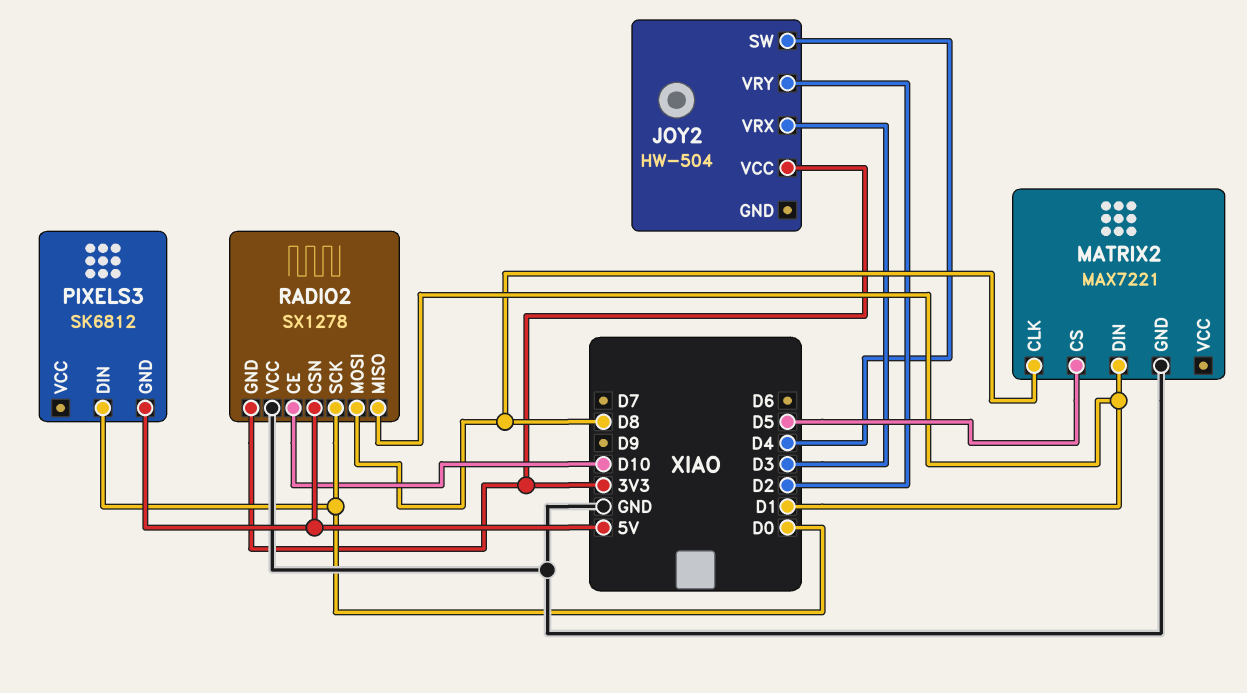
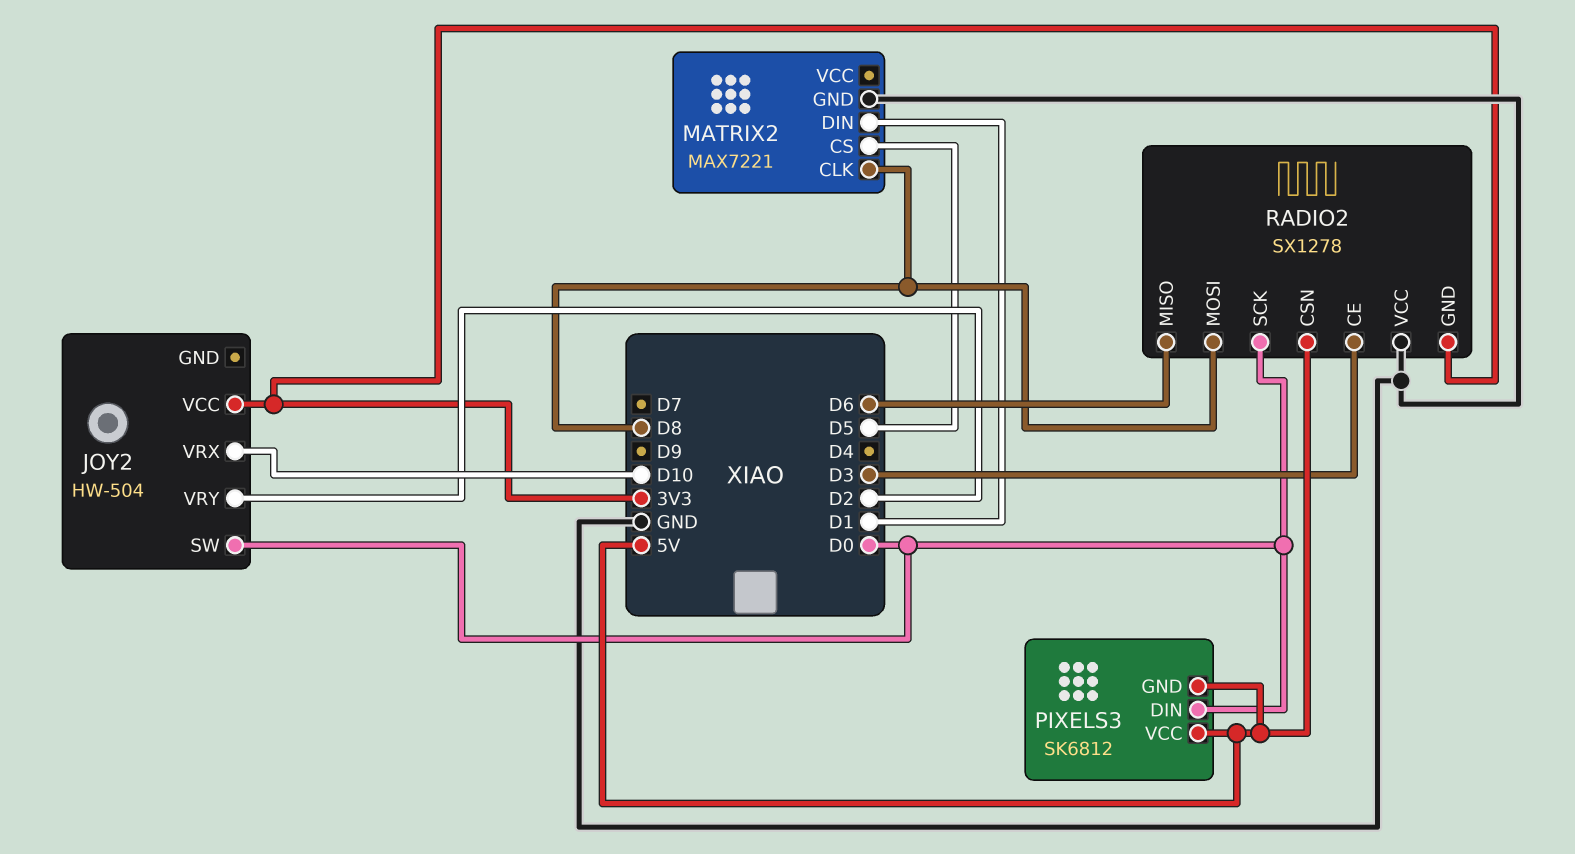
JOY2 pin SW: D4 -> D0
JOY2 pin VRX: D3 -> D10
PIXELS3 pin VCC: none -> 5V
RADIO2 pin CE: D10 -> D3
RADIO2 pin MISO: D1 -> D6

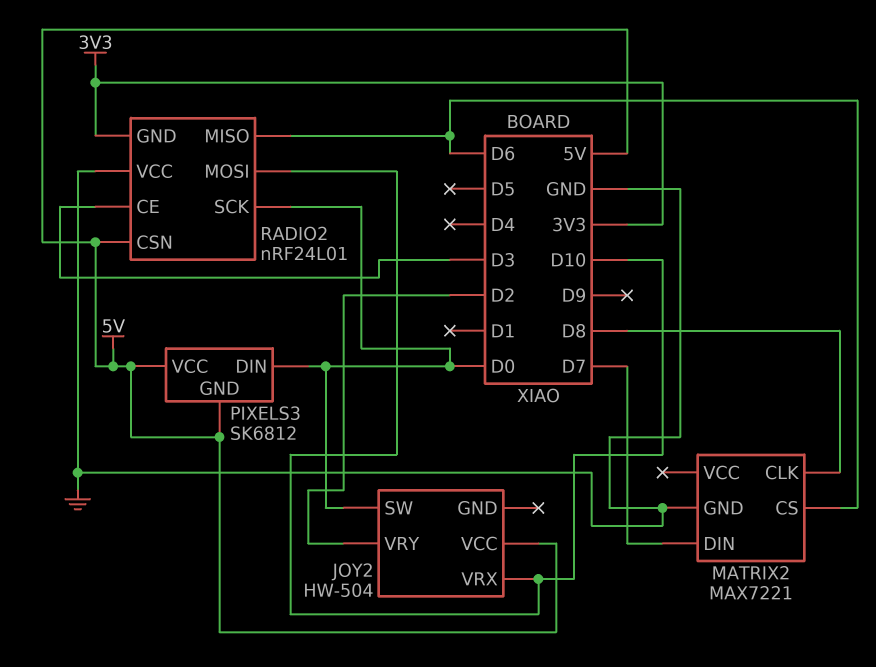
JOY2 pin VCC: 3V3 -> 5V
MATRIX2 pin CS: D5 -> D6
MATRIX2 pin DIN: D1 -> D7
RADIO2: SX1278 -> nRF24L01
RADIO2 pin MOSI: D8 -> D10

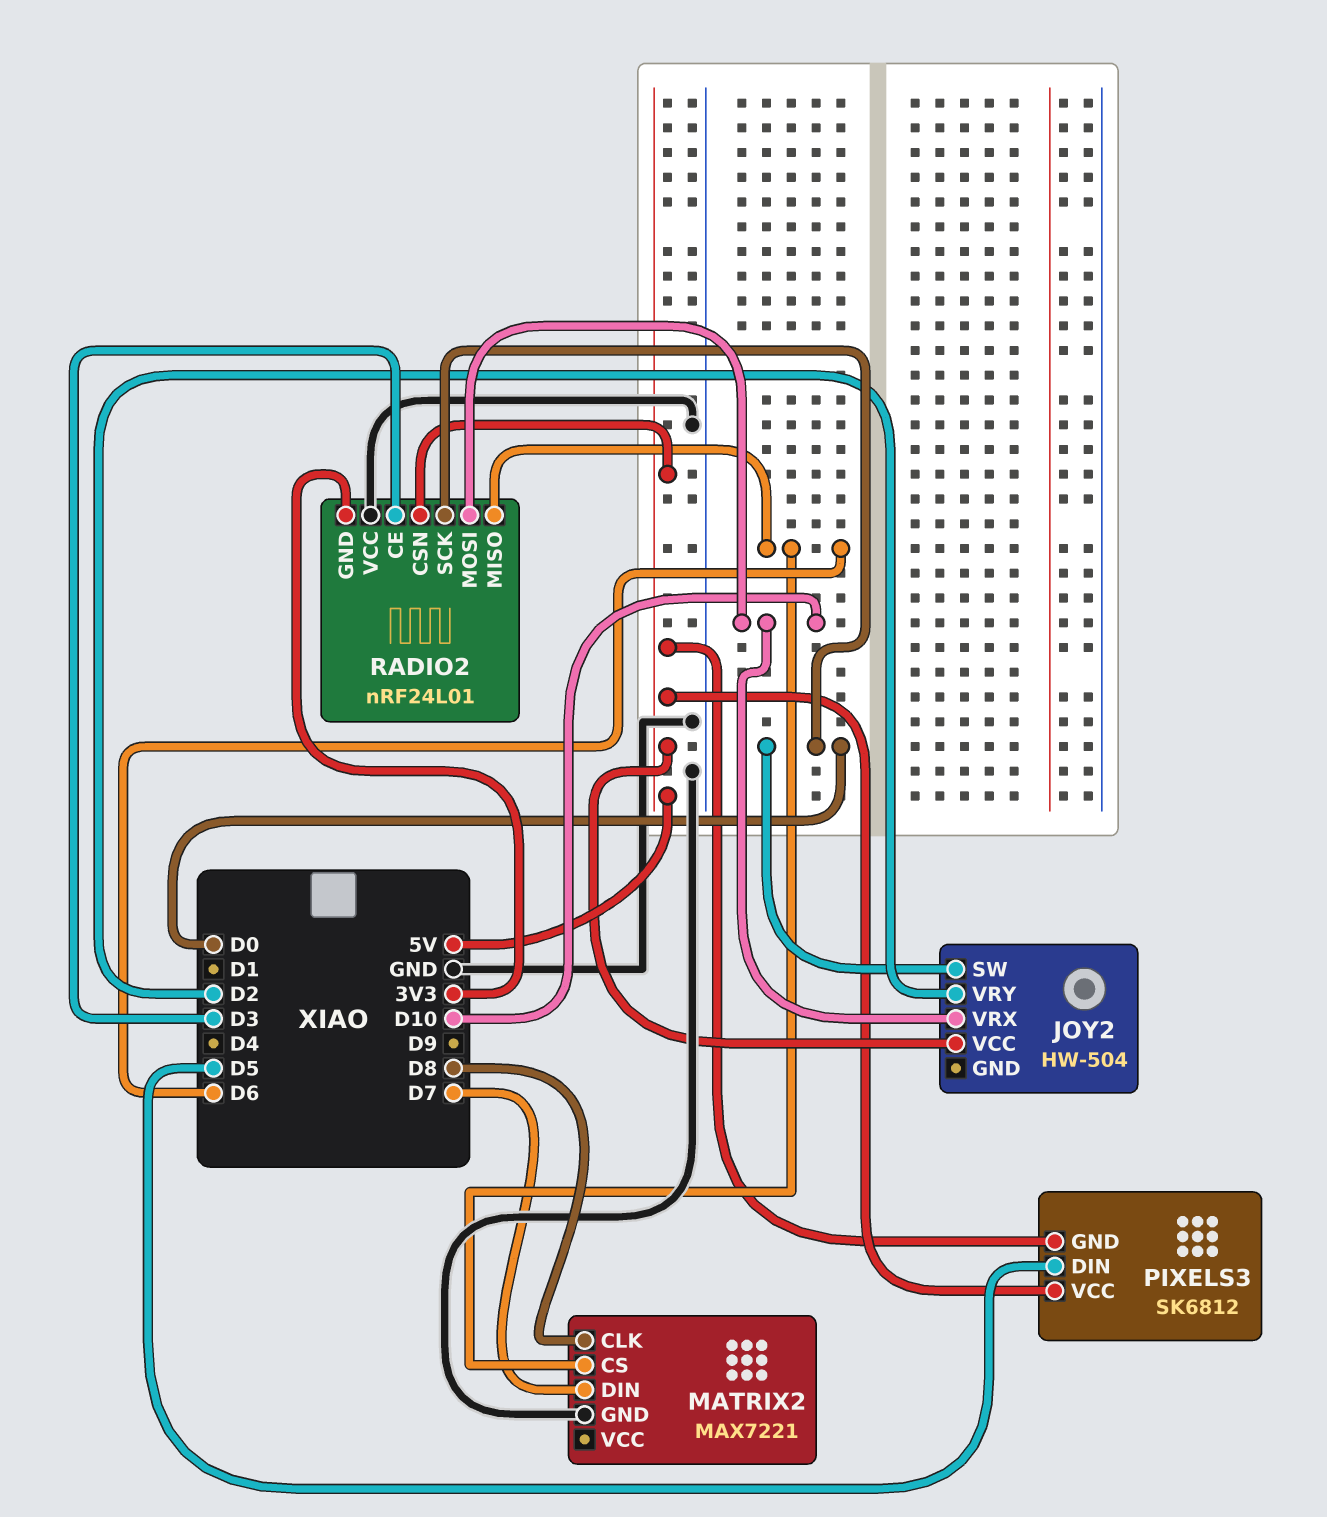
PIXELS3 pin DIN: D0 -> D5

